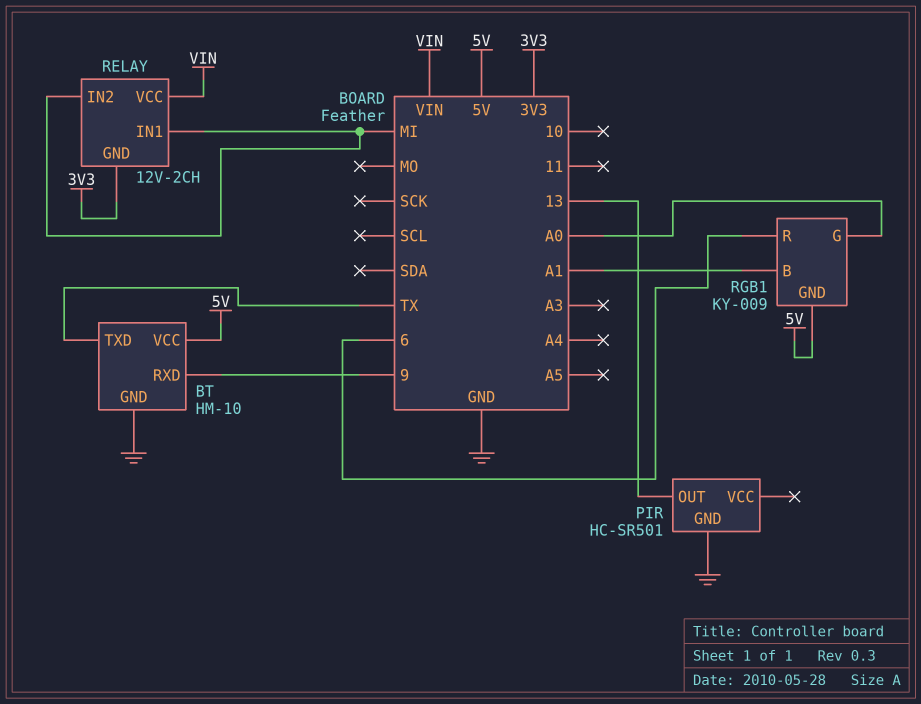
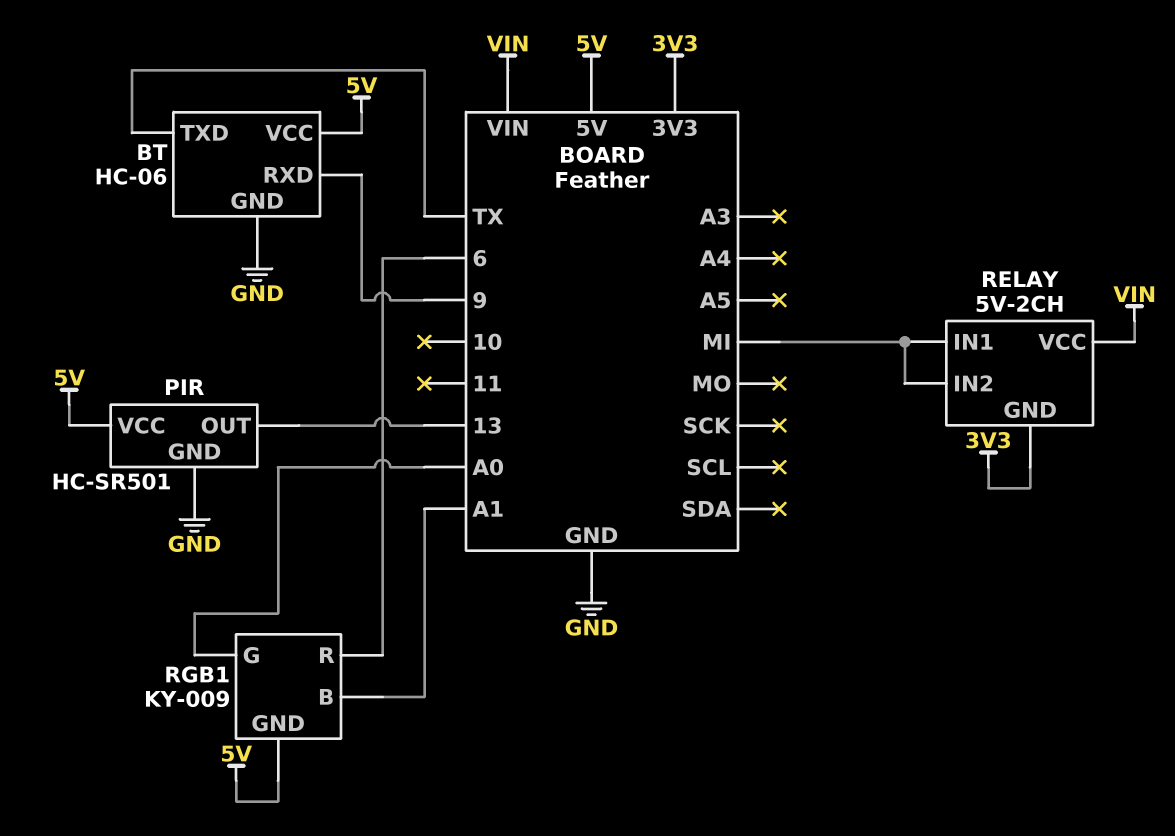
BT: HM-10 -> HC-06
PIR pin VCC: none -> 5V
RELAY: 12V-2CH -> 5V-2CH

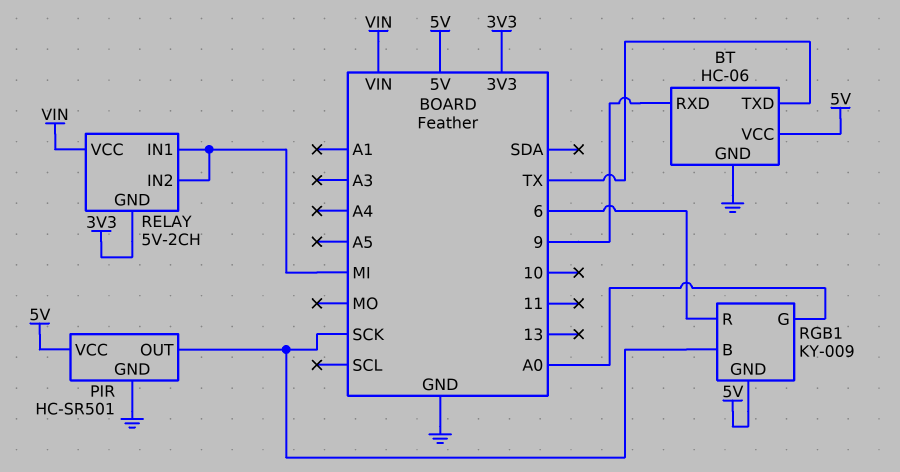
PIR pin OUT: 13 -> SCK
RGB1 pin B: A1 -> SCK

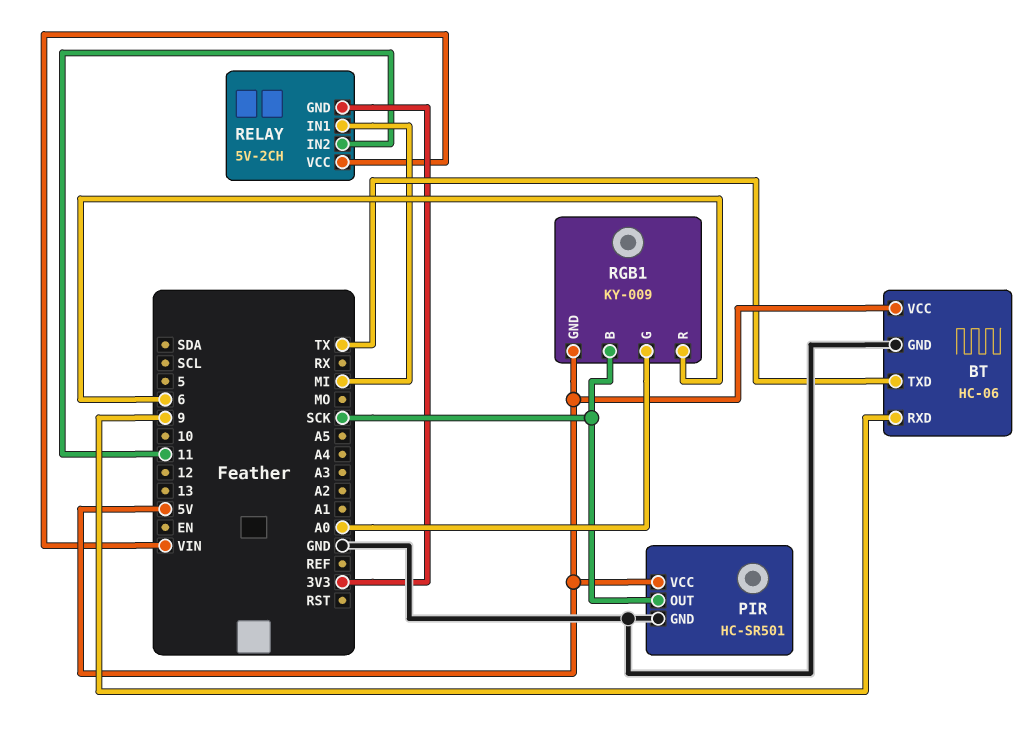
RELAY pin IN2: MI -> 11

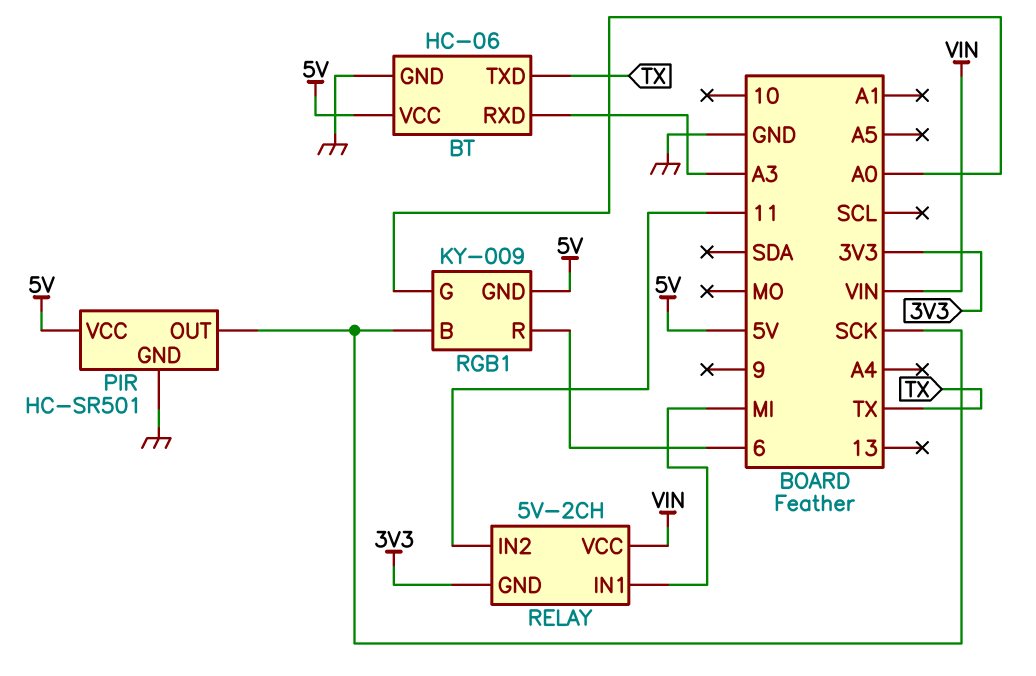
BT pin RXD: 9 -> A3

